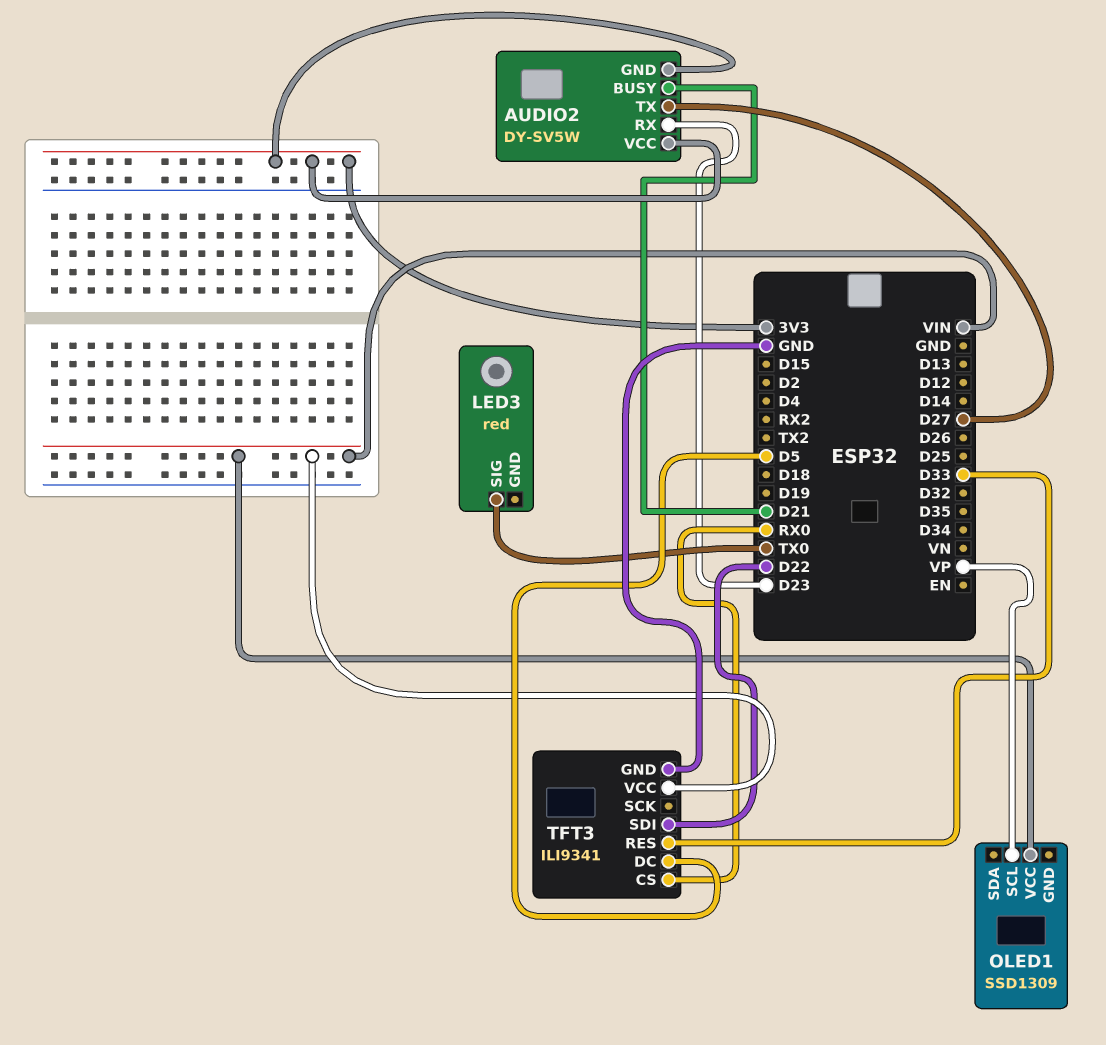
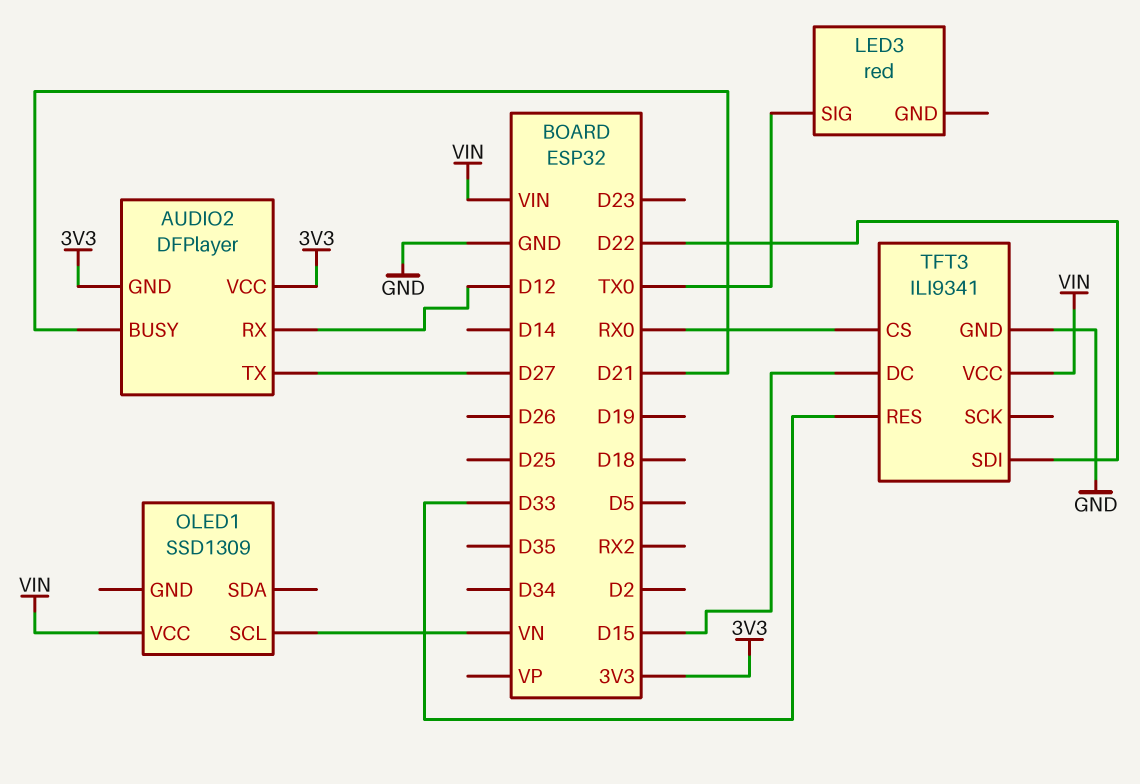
AUDIO2: DY-SV5W -> DFPlayer
AUDIO2 pin RX: D23 -> D12
OLED1 pin SCL: VP -> VN
TFT3 pin DC: D5 -> D15

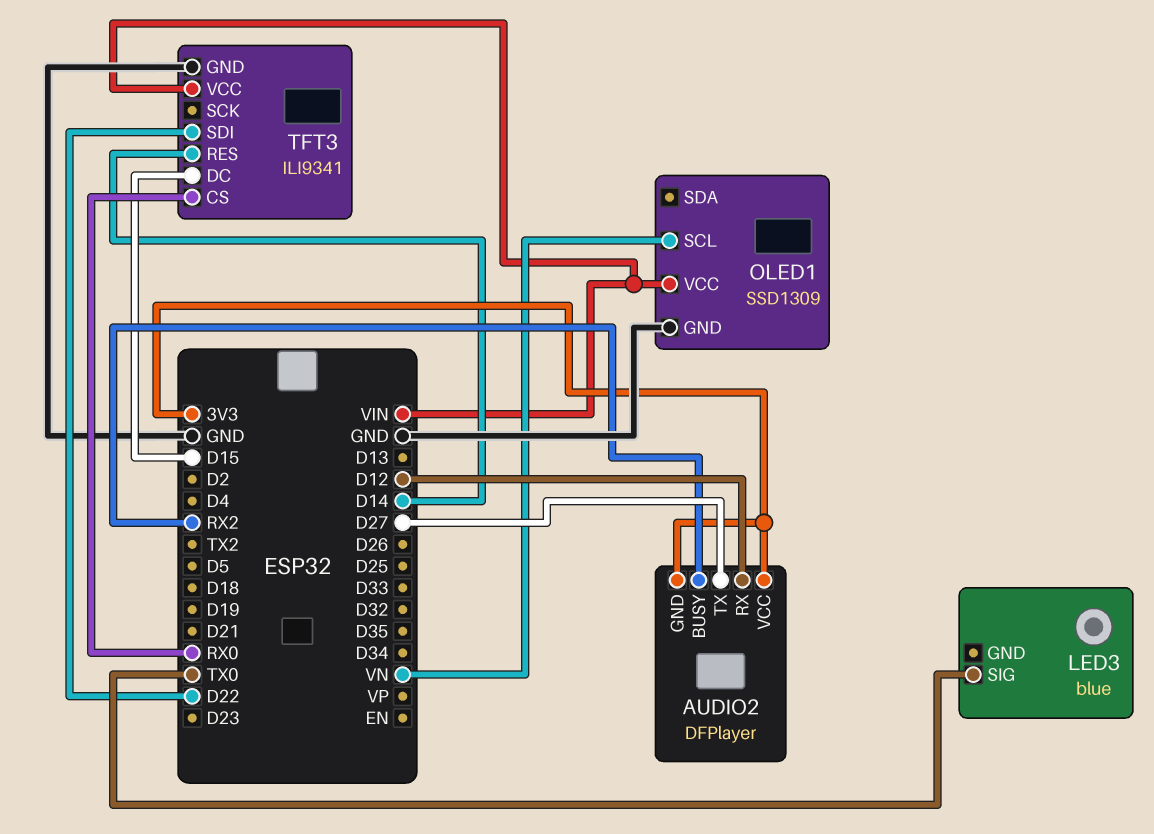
AUDIO2 pin BUSY: D21 -> RX2
LED3: red -> blue
OLED1 pin GND: none -> GND
TFT3 pin RES: D33 -> D14

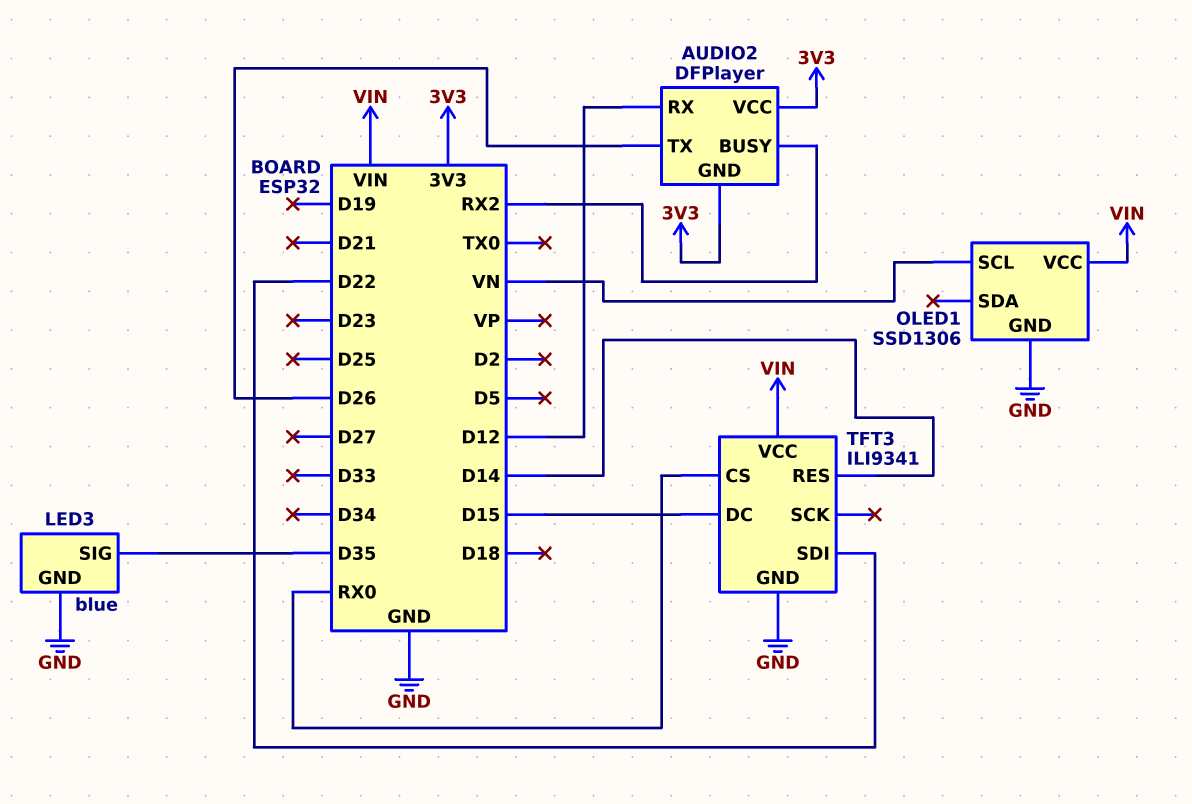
AUDIO2 pin TX: D27 -> D26
LED3 pin GND: none -> GND
LED3 pin SIG: TX0 -> D35
OLED1: SSD1309 -> SSD1306

